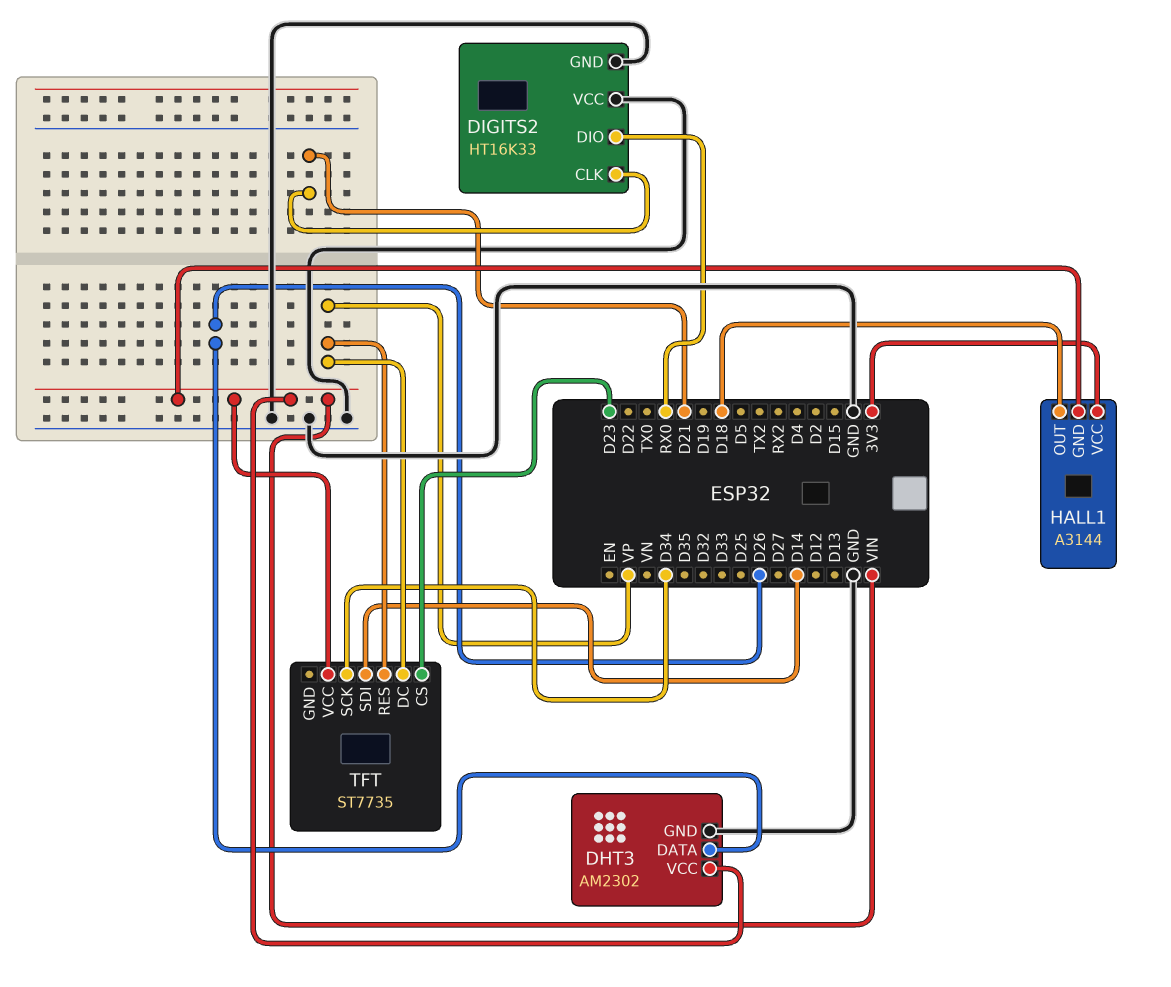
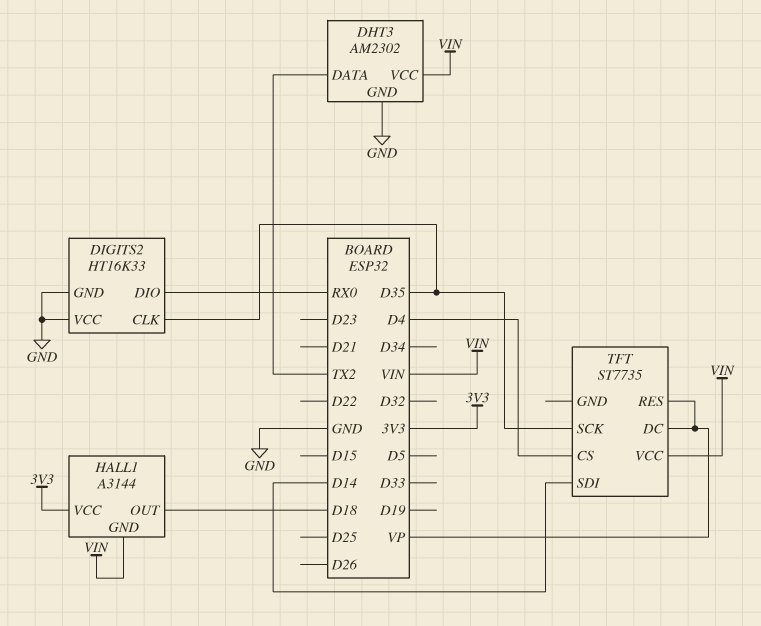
DHT3 pin DATA: D26 -> TX2
DIGITS2 pin CLK: D21 -> D35
TFT pin CS: D23 -> D4
TFT pin SCK: D34 -> D35

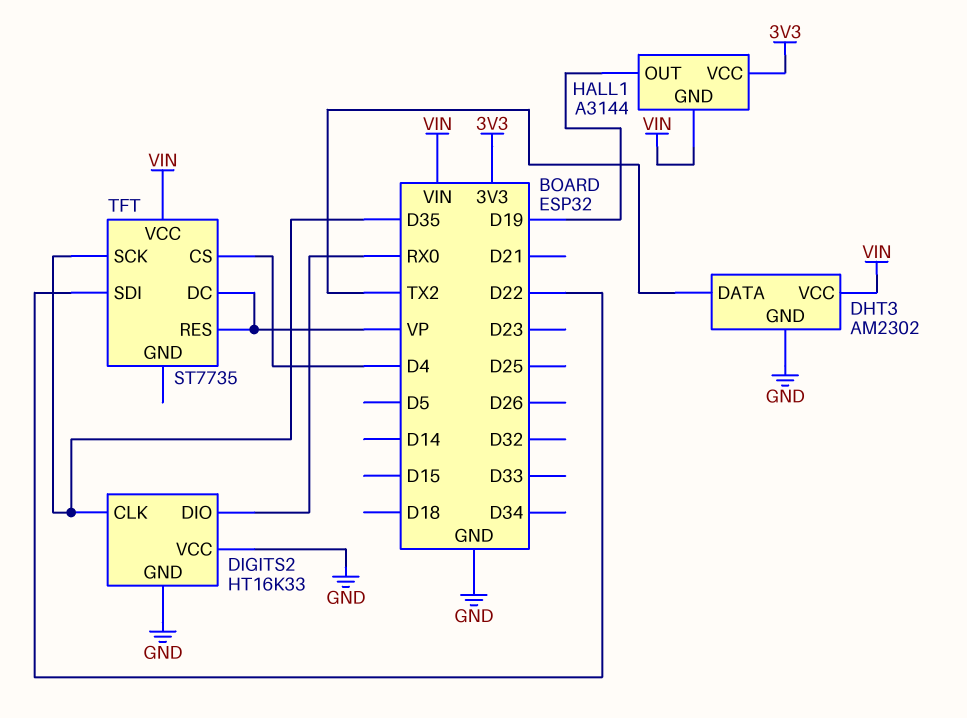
HALL1 pin OUT: D18 -> D19
TFT pin SDI: D14 -> D22

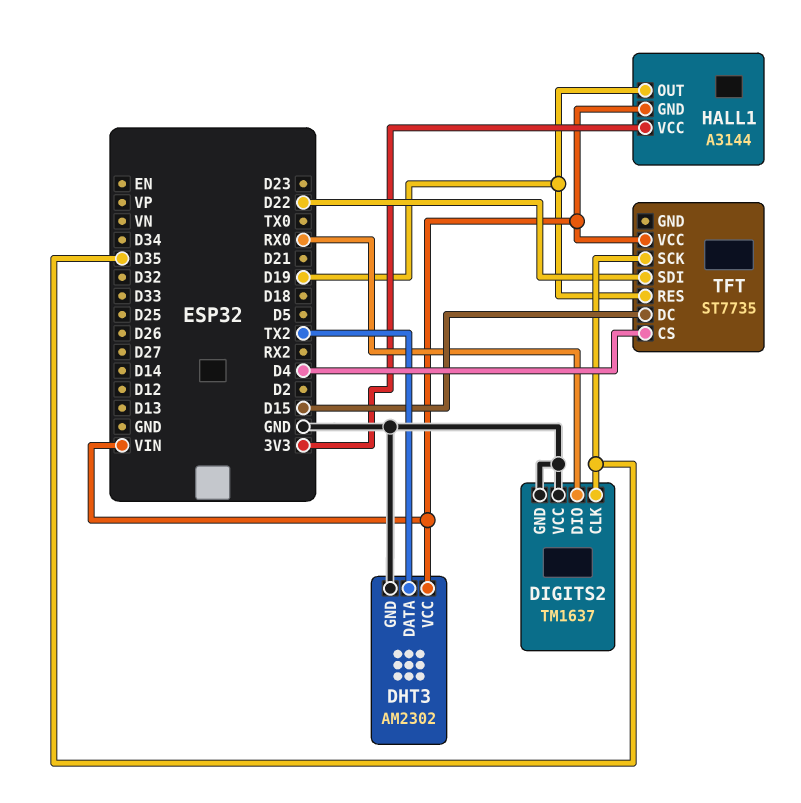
DIGITS2: HT16K33 -> TM1637
TFT pin DC: VP -> D15
TFT pin RES: VP -> D19

